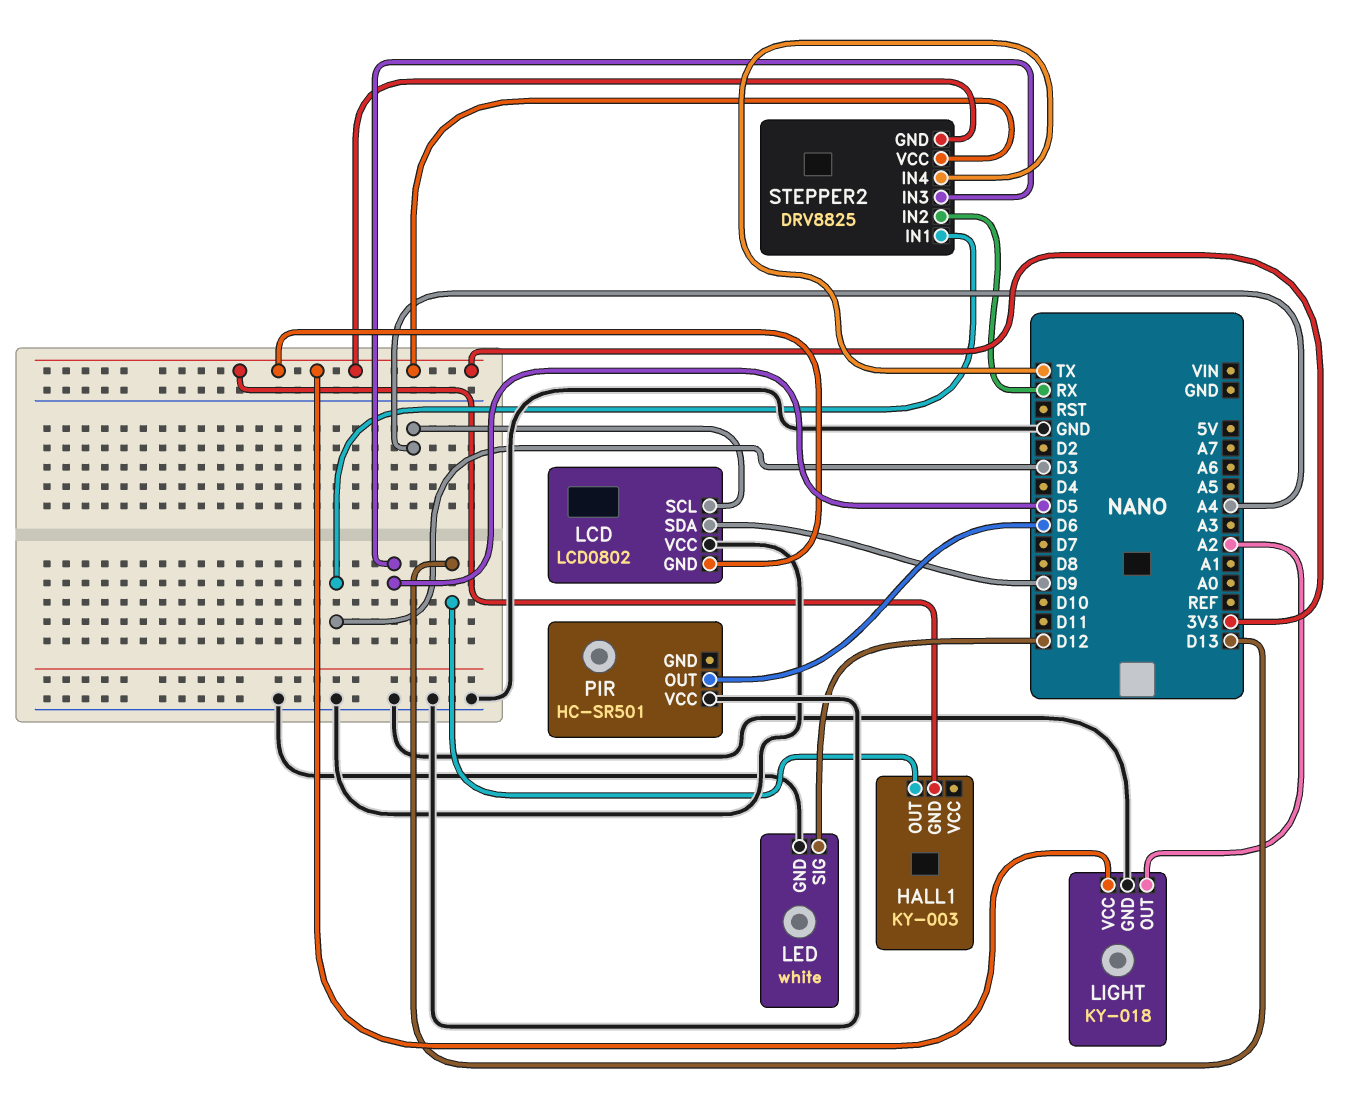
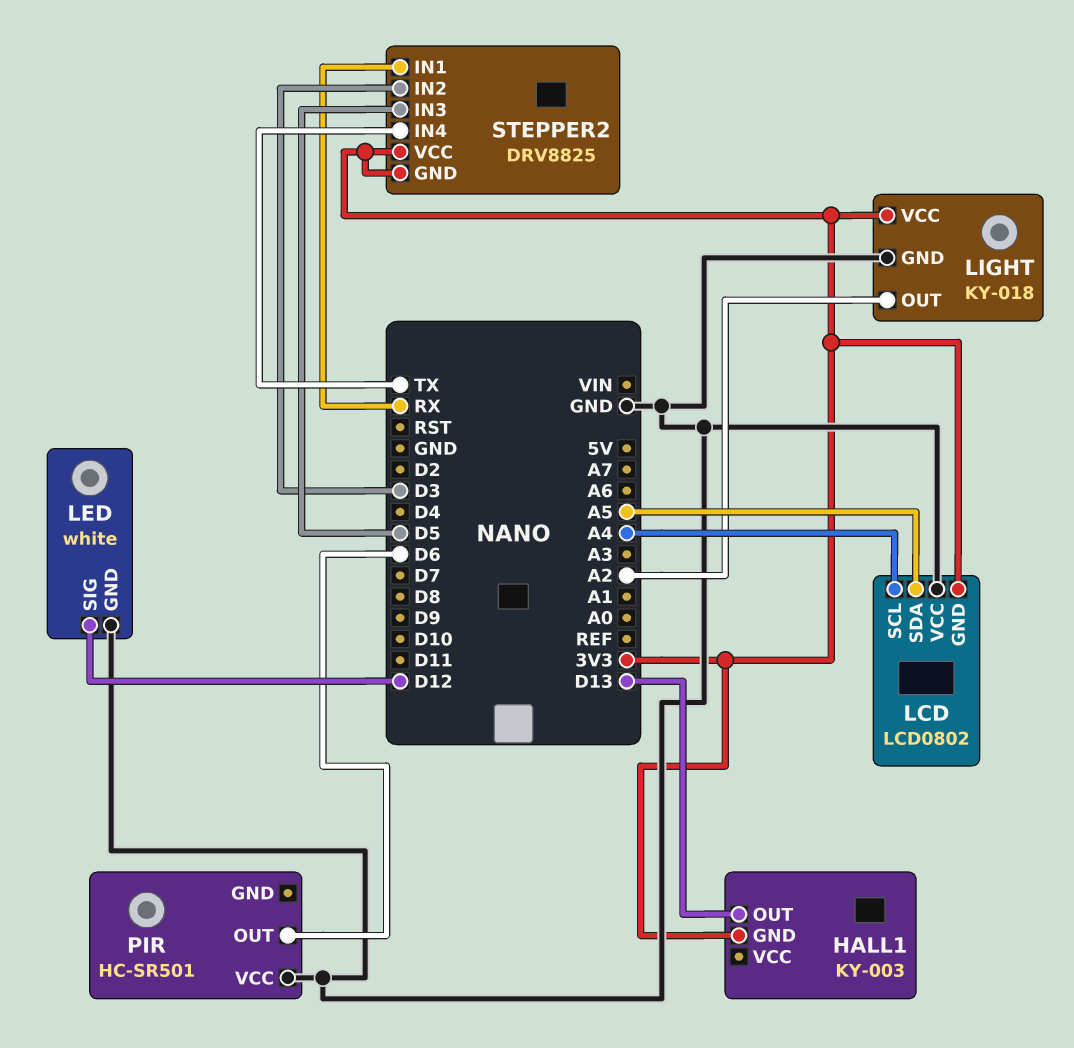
LCD pin SDA: D9 -> A5
STEPPER2 pin IN1: D3 -> RX
STEPPER2 pin IN2: RX -> D3

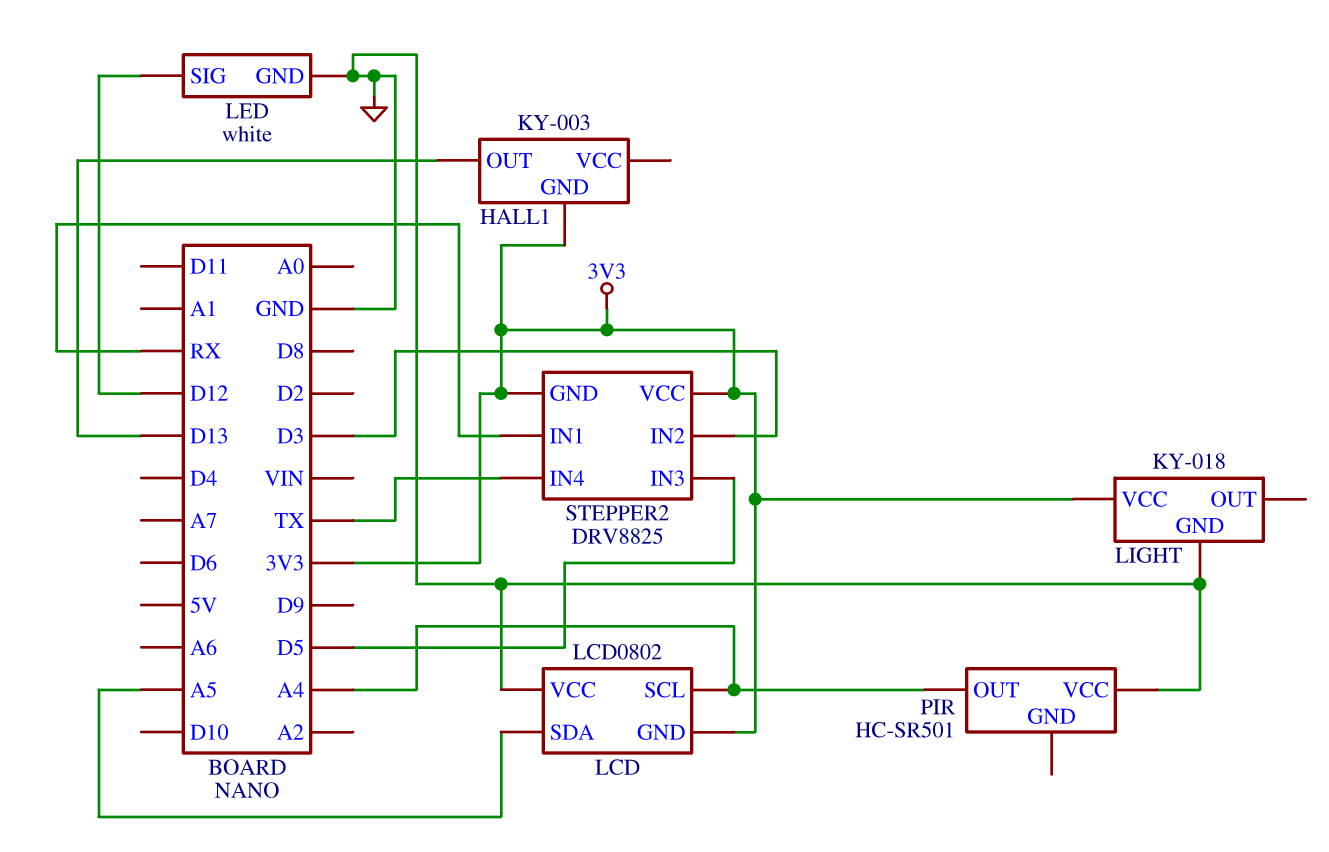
LIGHT pin OUT: A2 -> none
PIR pin OUT: D6 -> A4

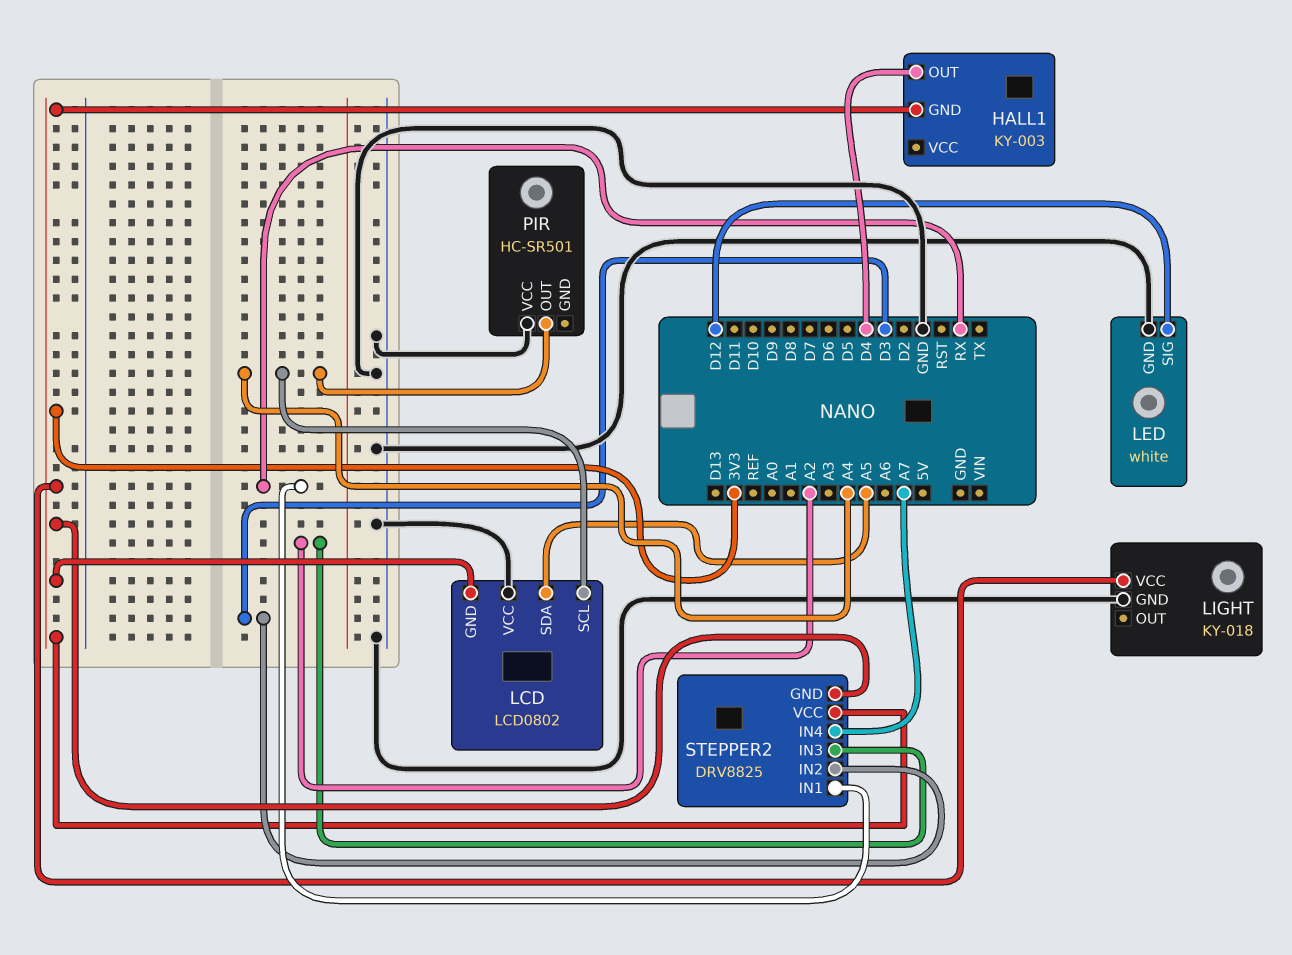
HALL1 pin OUT: D13 -> D4
STEPPER2 pin IN3: D5 -> A2
STEPPER2 pin IN4: TX -> A7

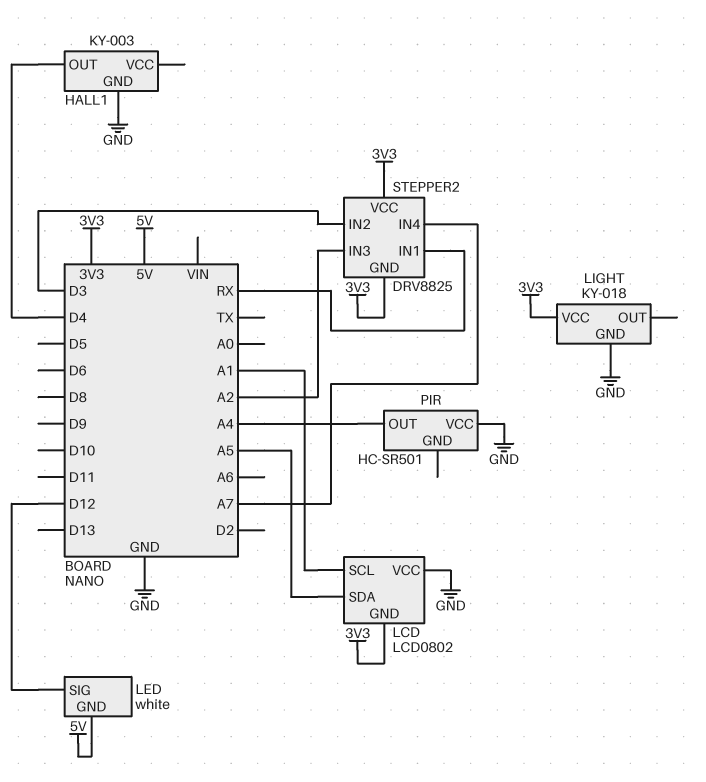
HALL1 pin GND: 3V3 -> GND
LCD pin SCL: A4 -> A1
LED pin GND: GND -> 5V

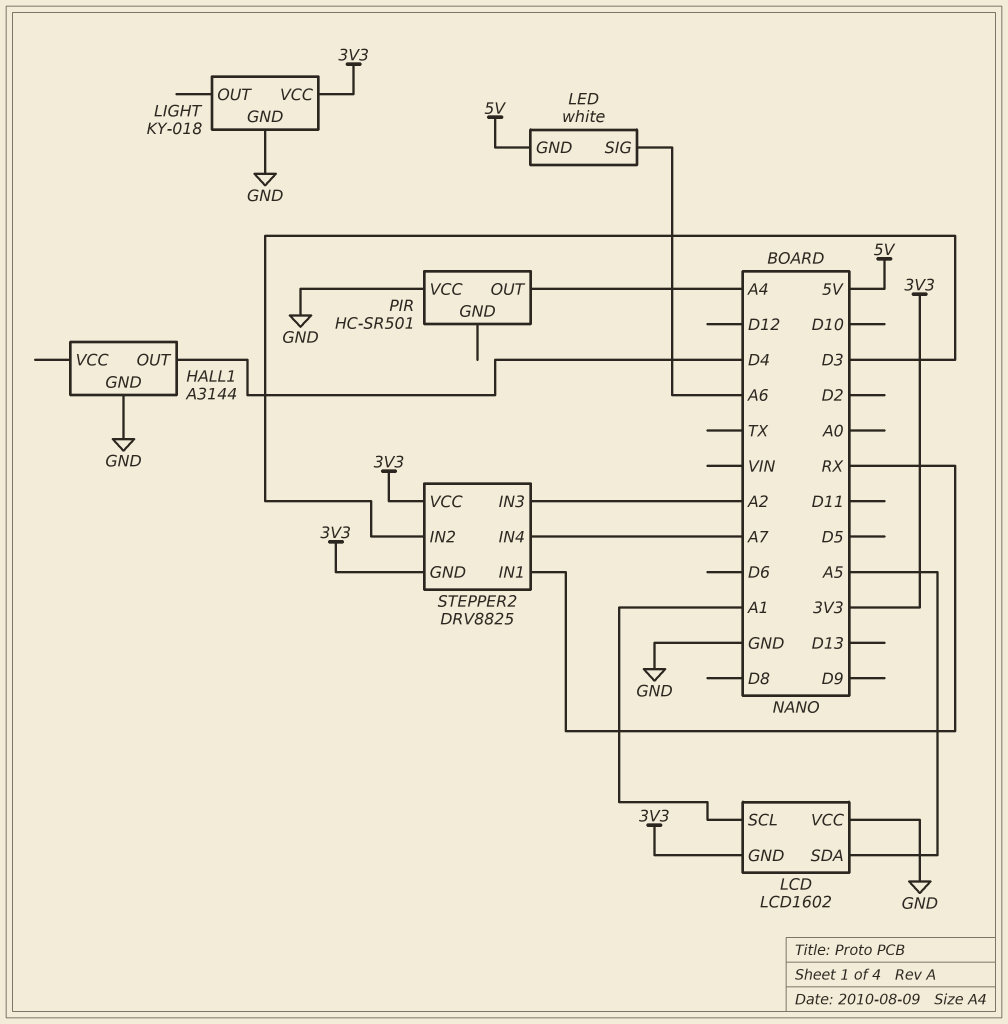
HALL1: KY-003 -> A3144
LCD: LCD0802 -> LCD1602
LED pin SIG: D12 -> A6

